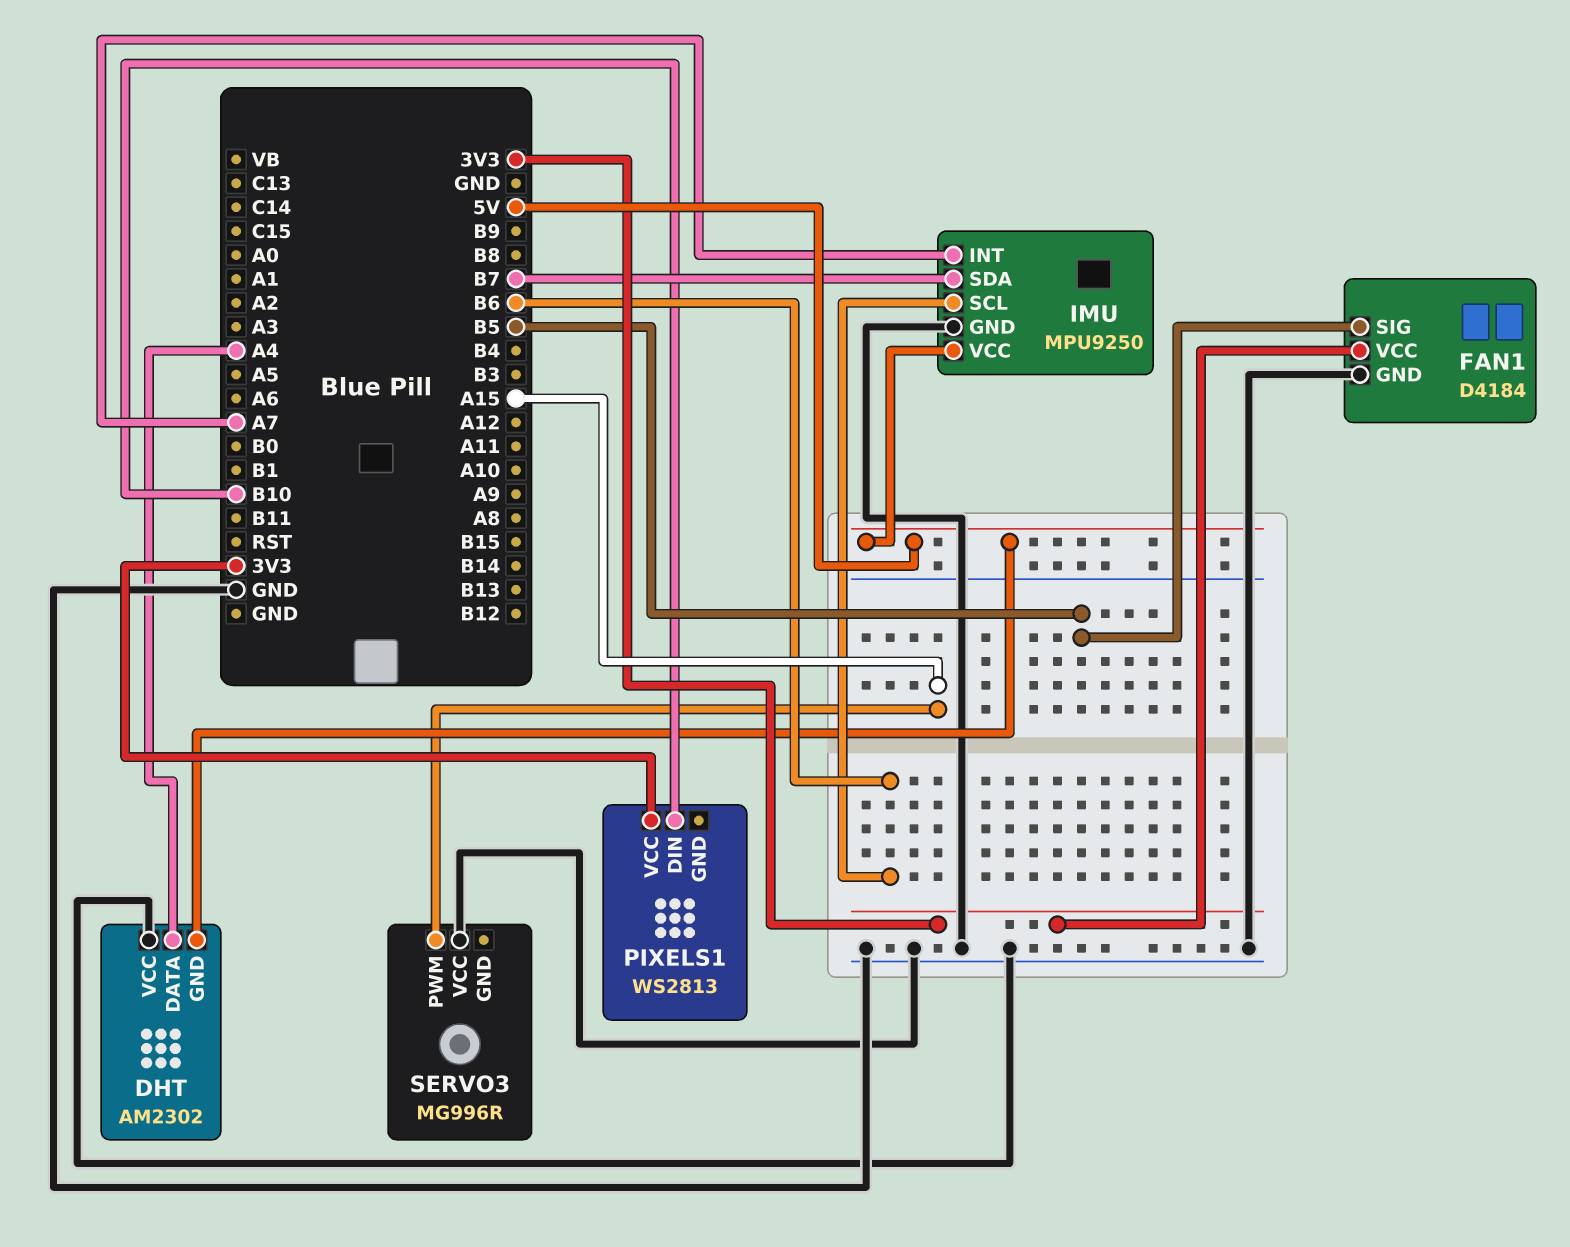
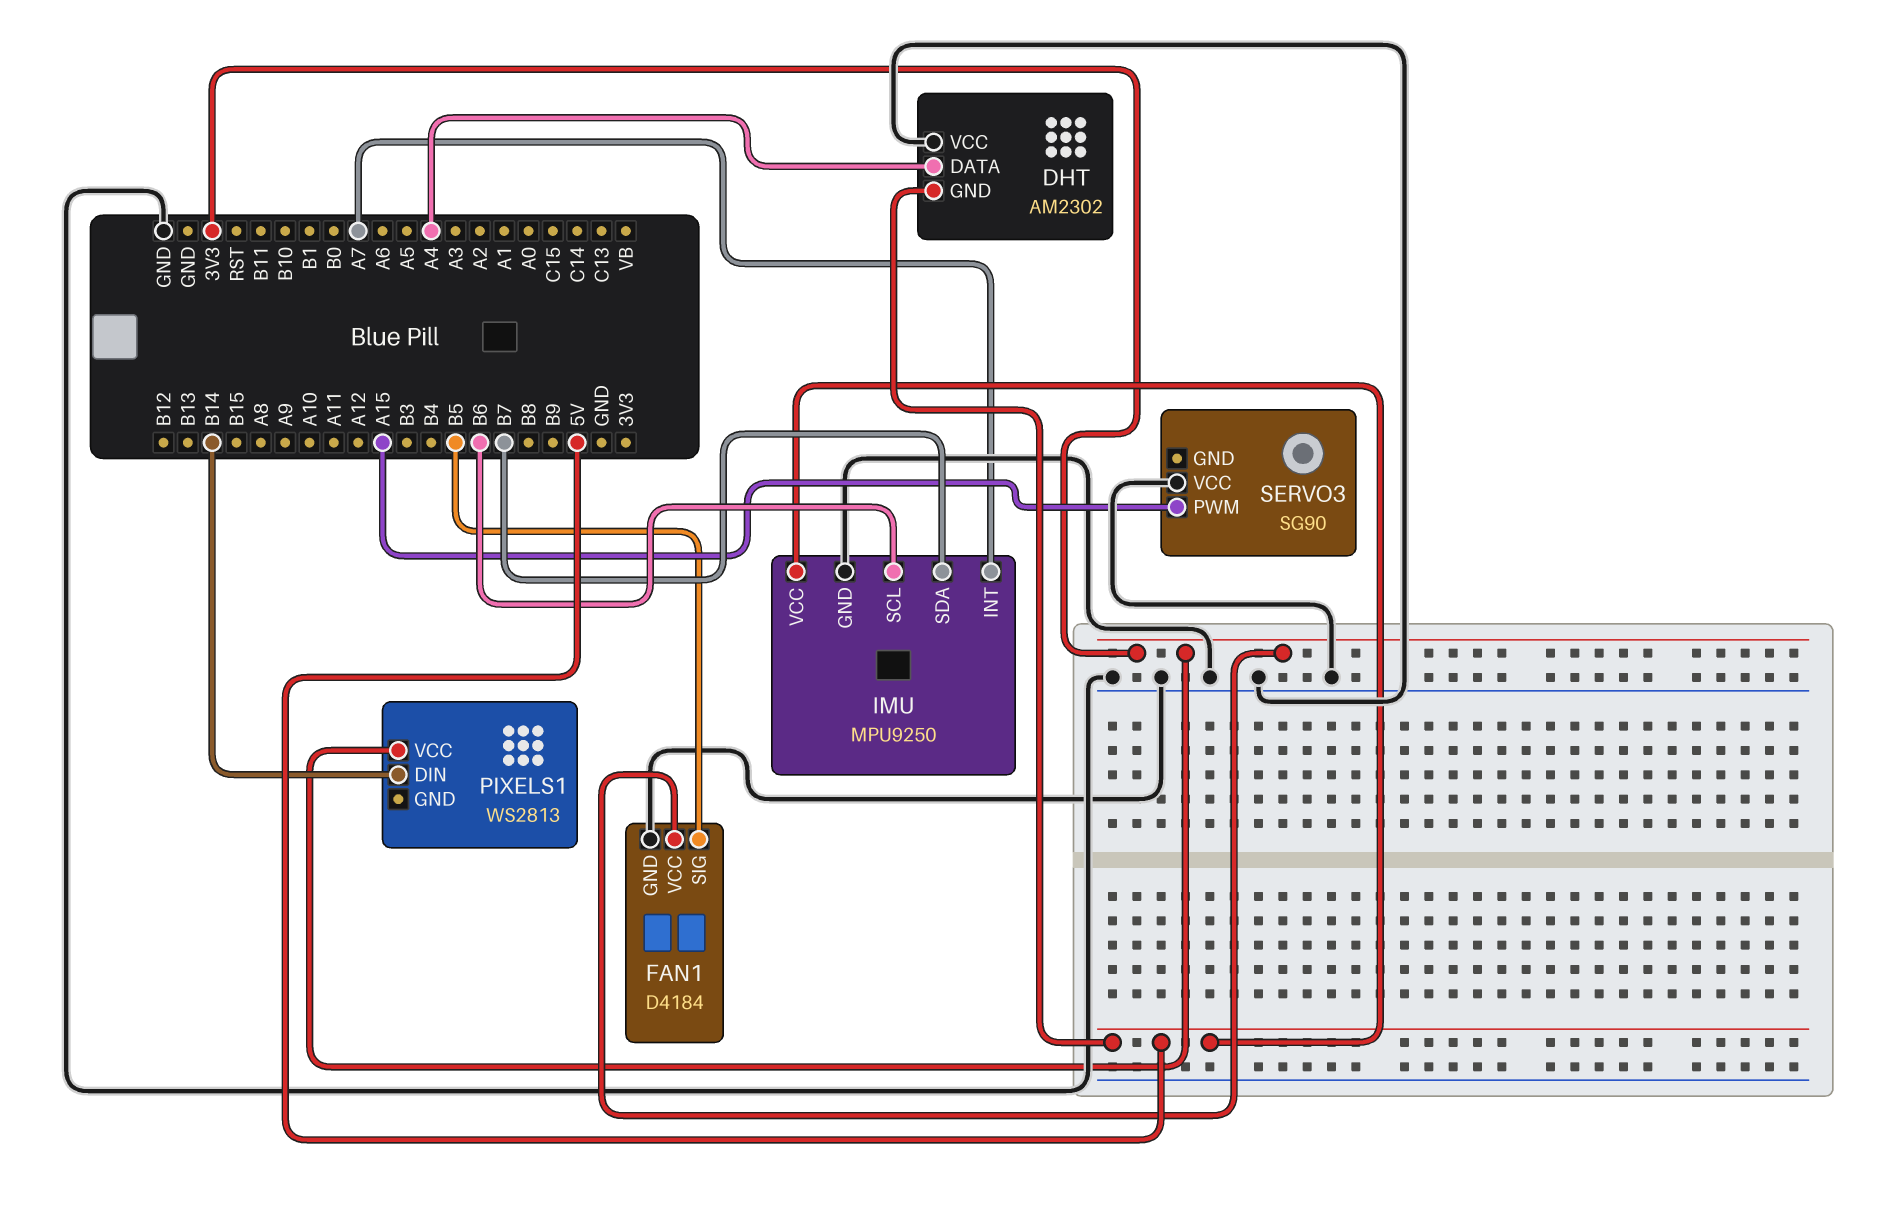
PIXELS1 pin DIN: B10 -> B14
SERVO3: MG996R -> SG90

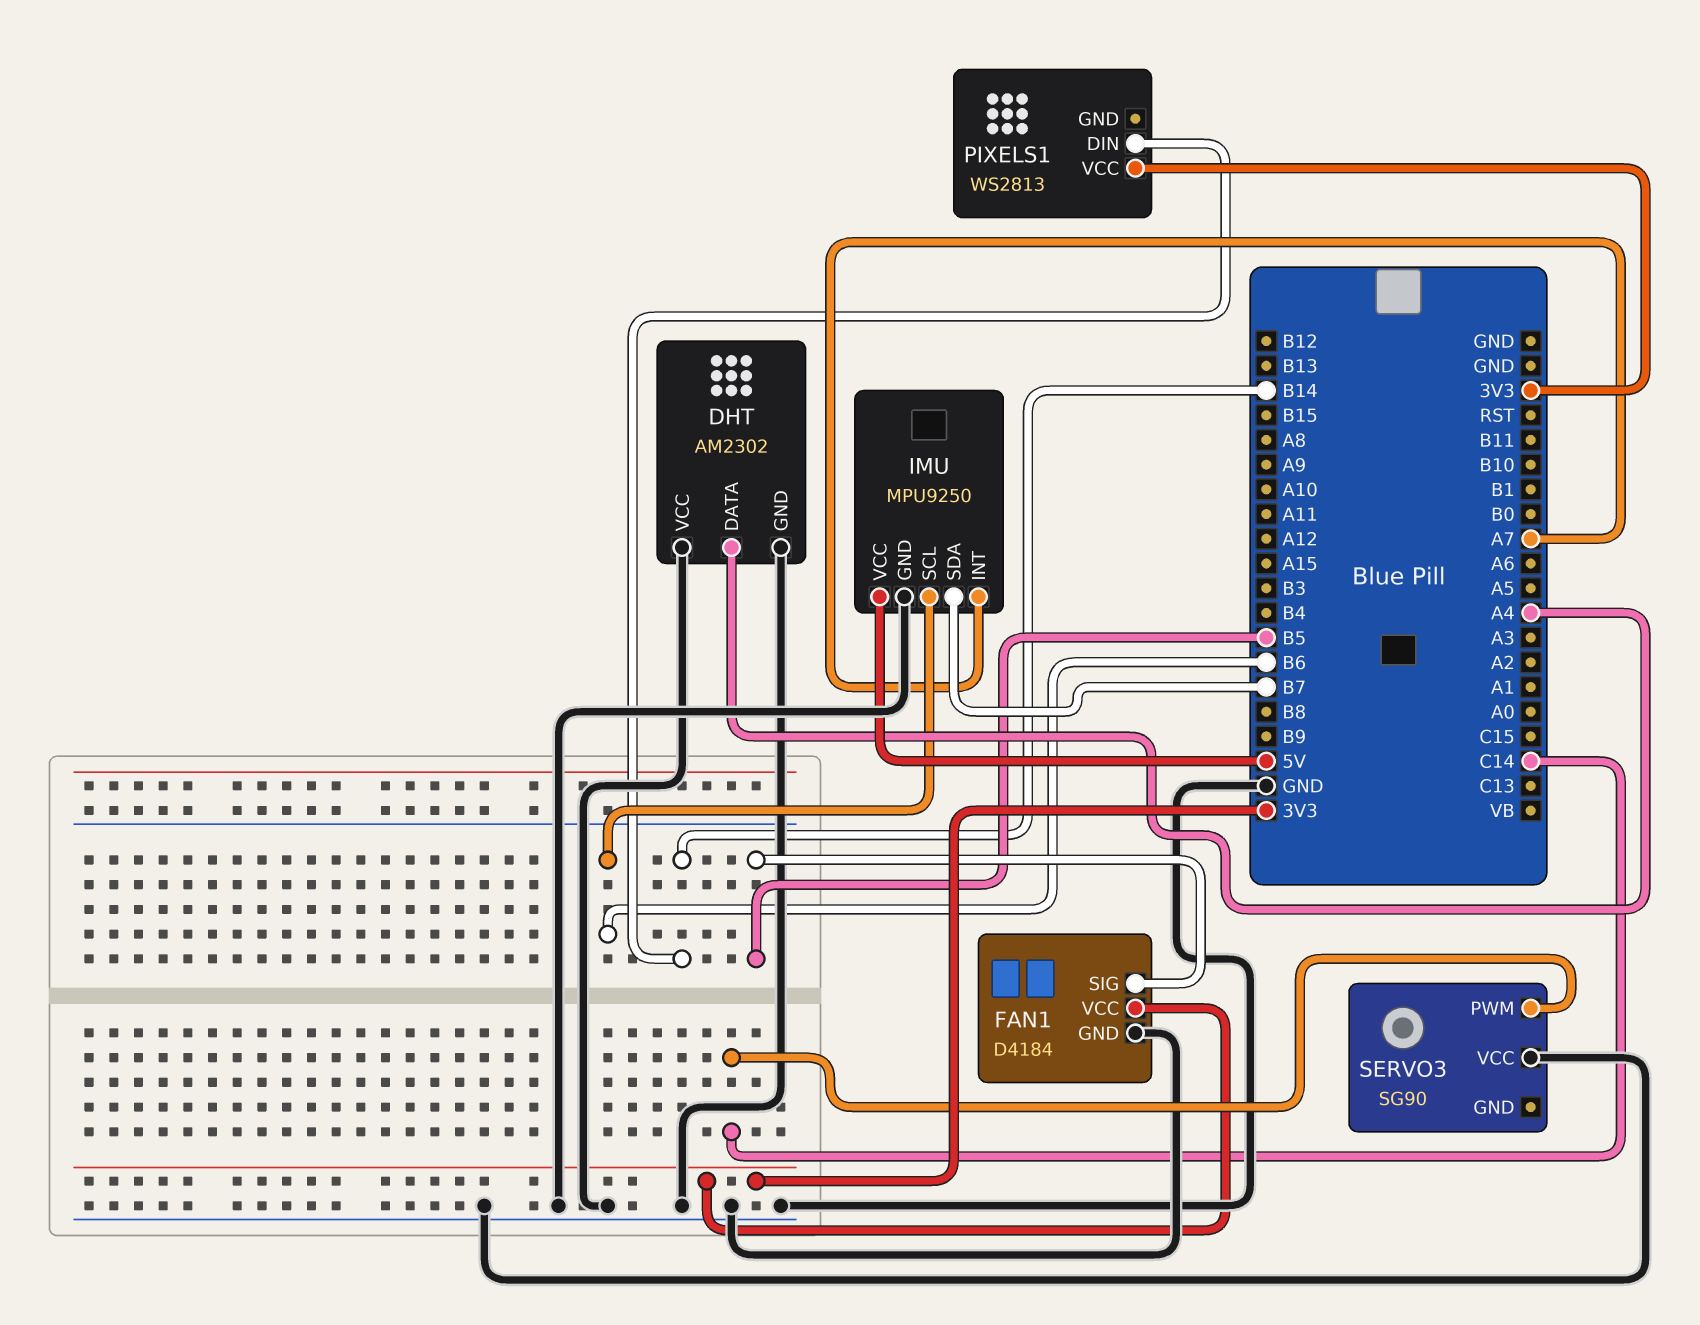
DHT pin GND: 5V -> GND
SERVO3 pin PWM: A15 -> C14

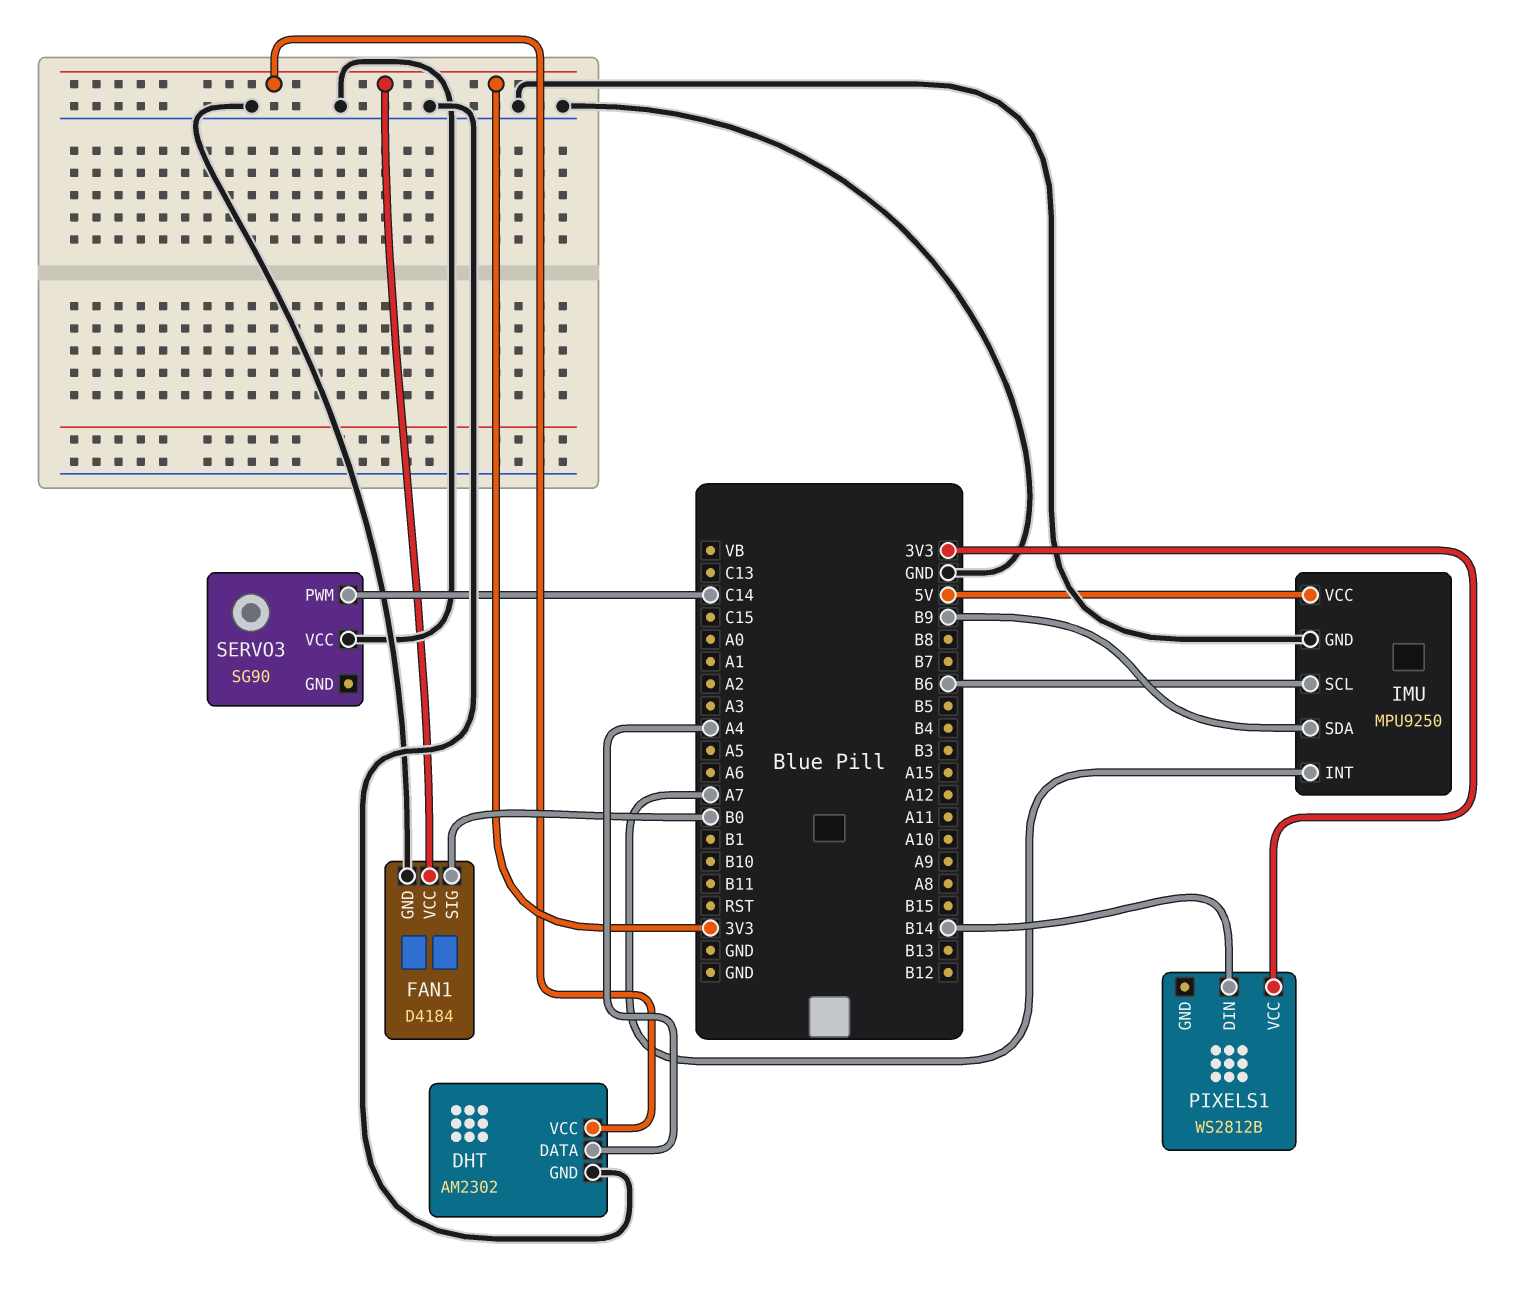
DHT pin VCC: GND -> 3V3
FAN1 pin SIG: B5 -> B0
IMU pin SDA: B7 -> B9
PIXELS1: WS2813 -> WS2812B

